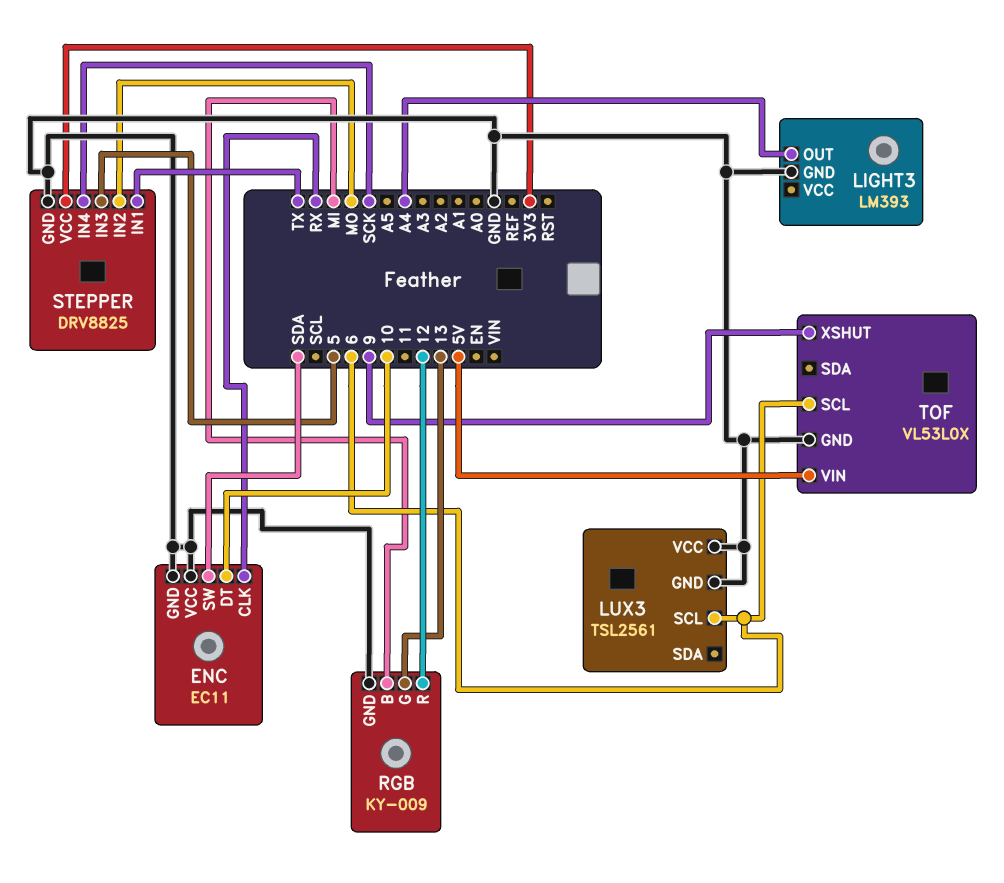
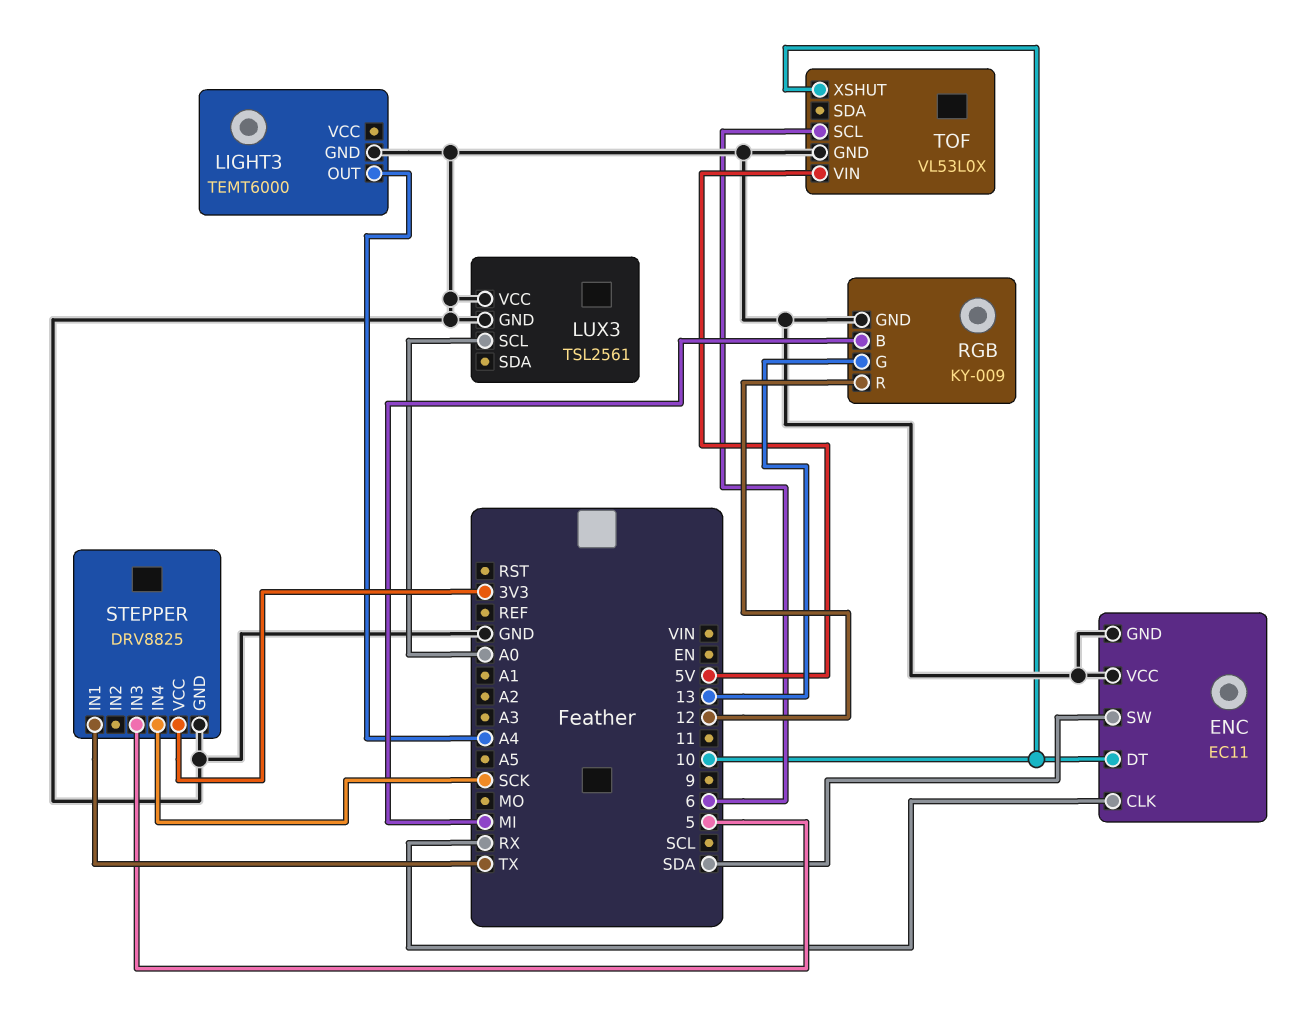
LIGHT3: LM393 -> TEMT6000
LUX3 pin SCL: 6 -> A0
STEPPER pin IN2: MO -> none
TOF pin XSHUT: 9 -> 10

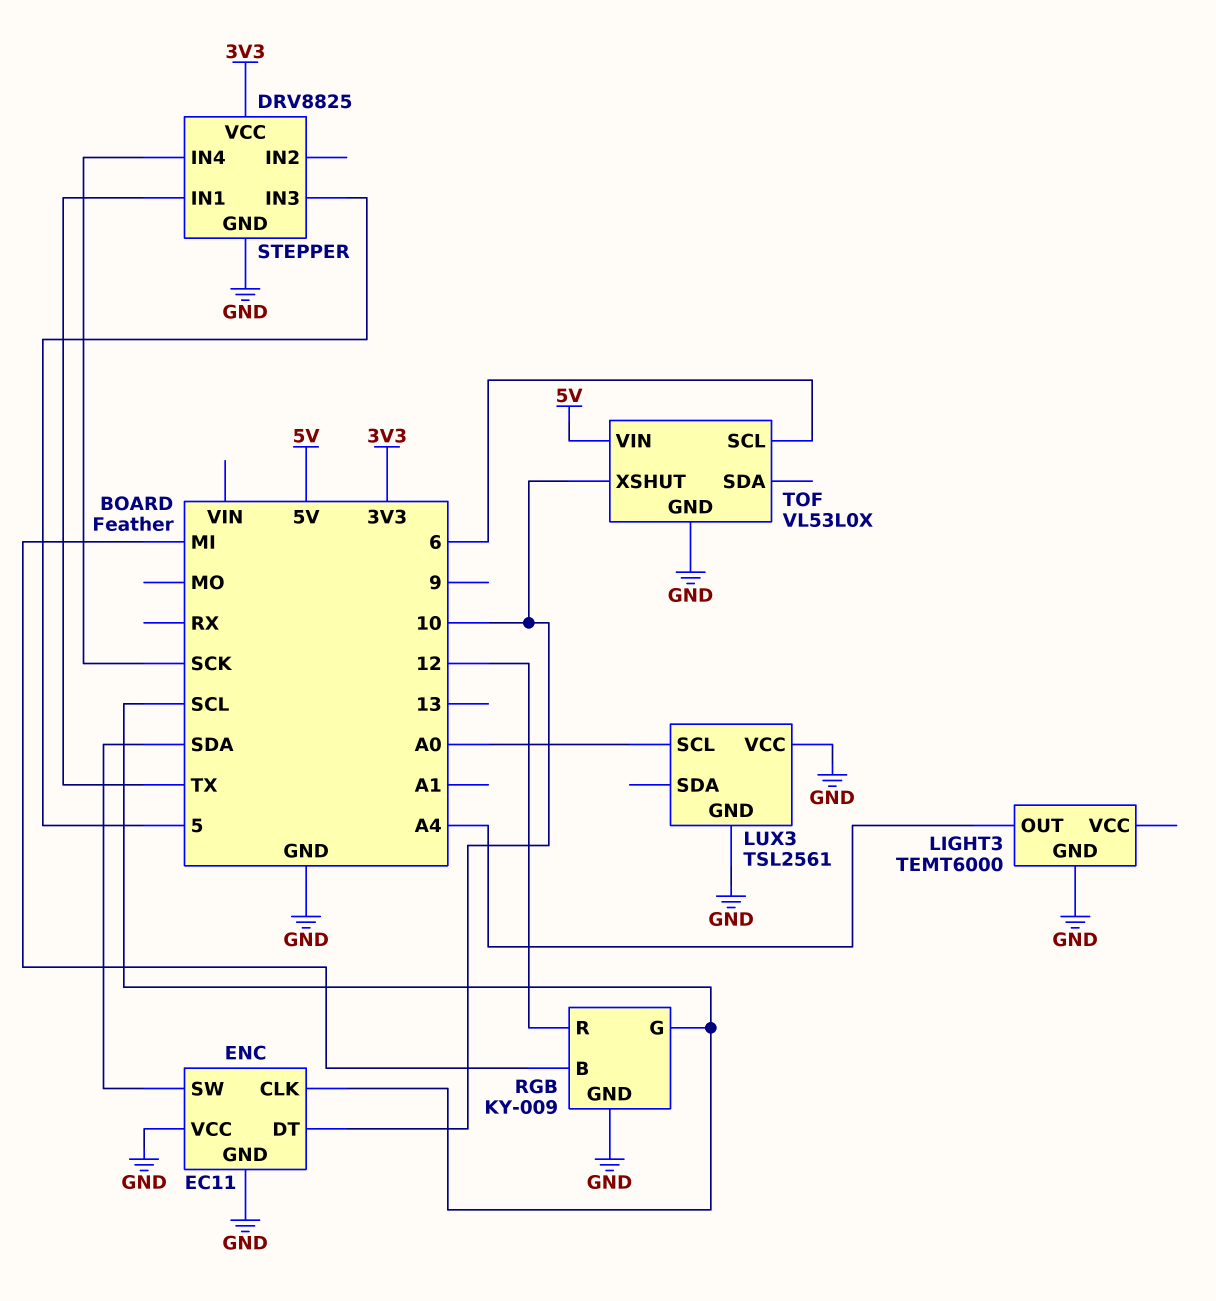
ENC pin CLK: RX -> SCL
RGB pin G: 13 -> SCL

